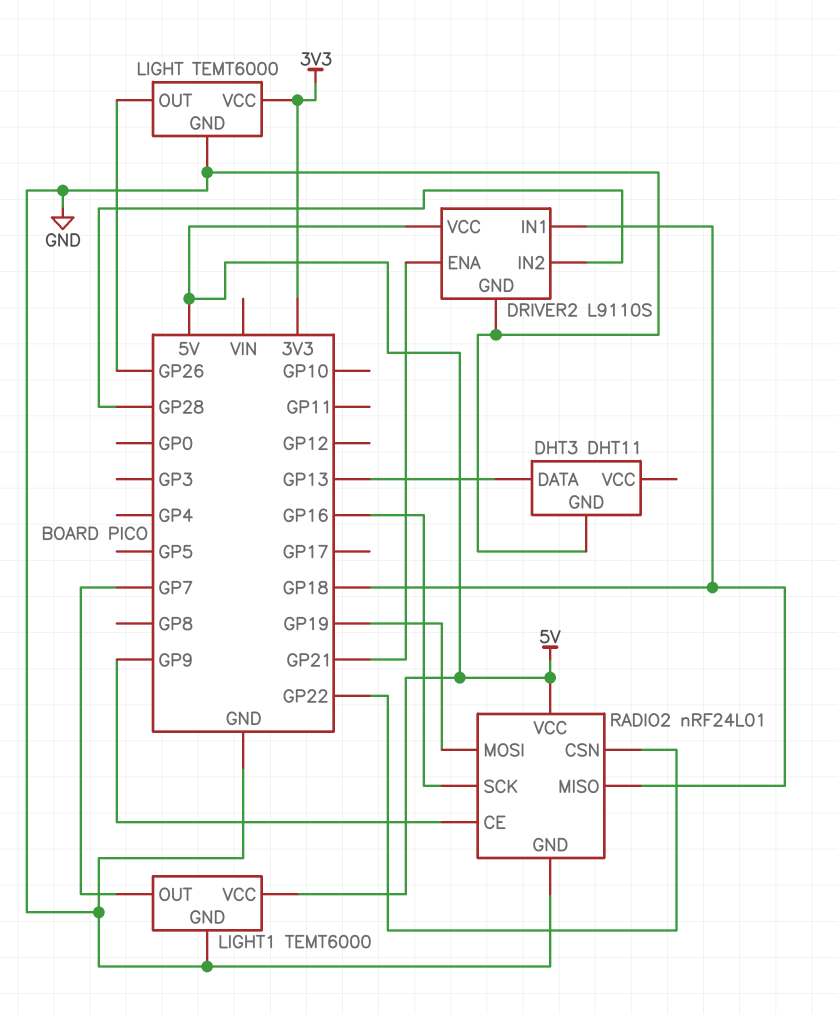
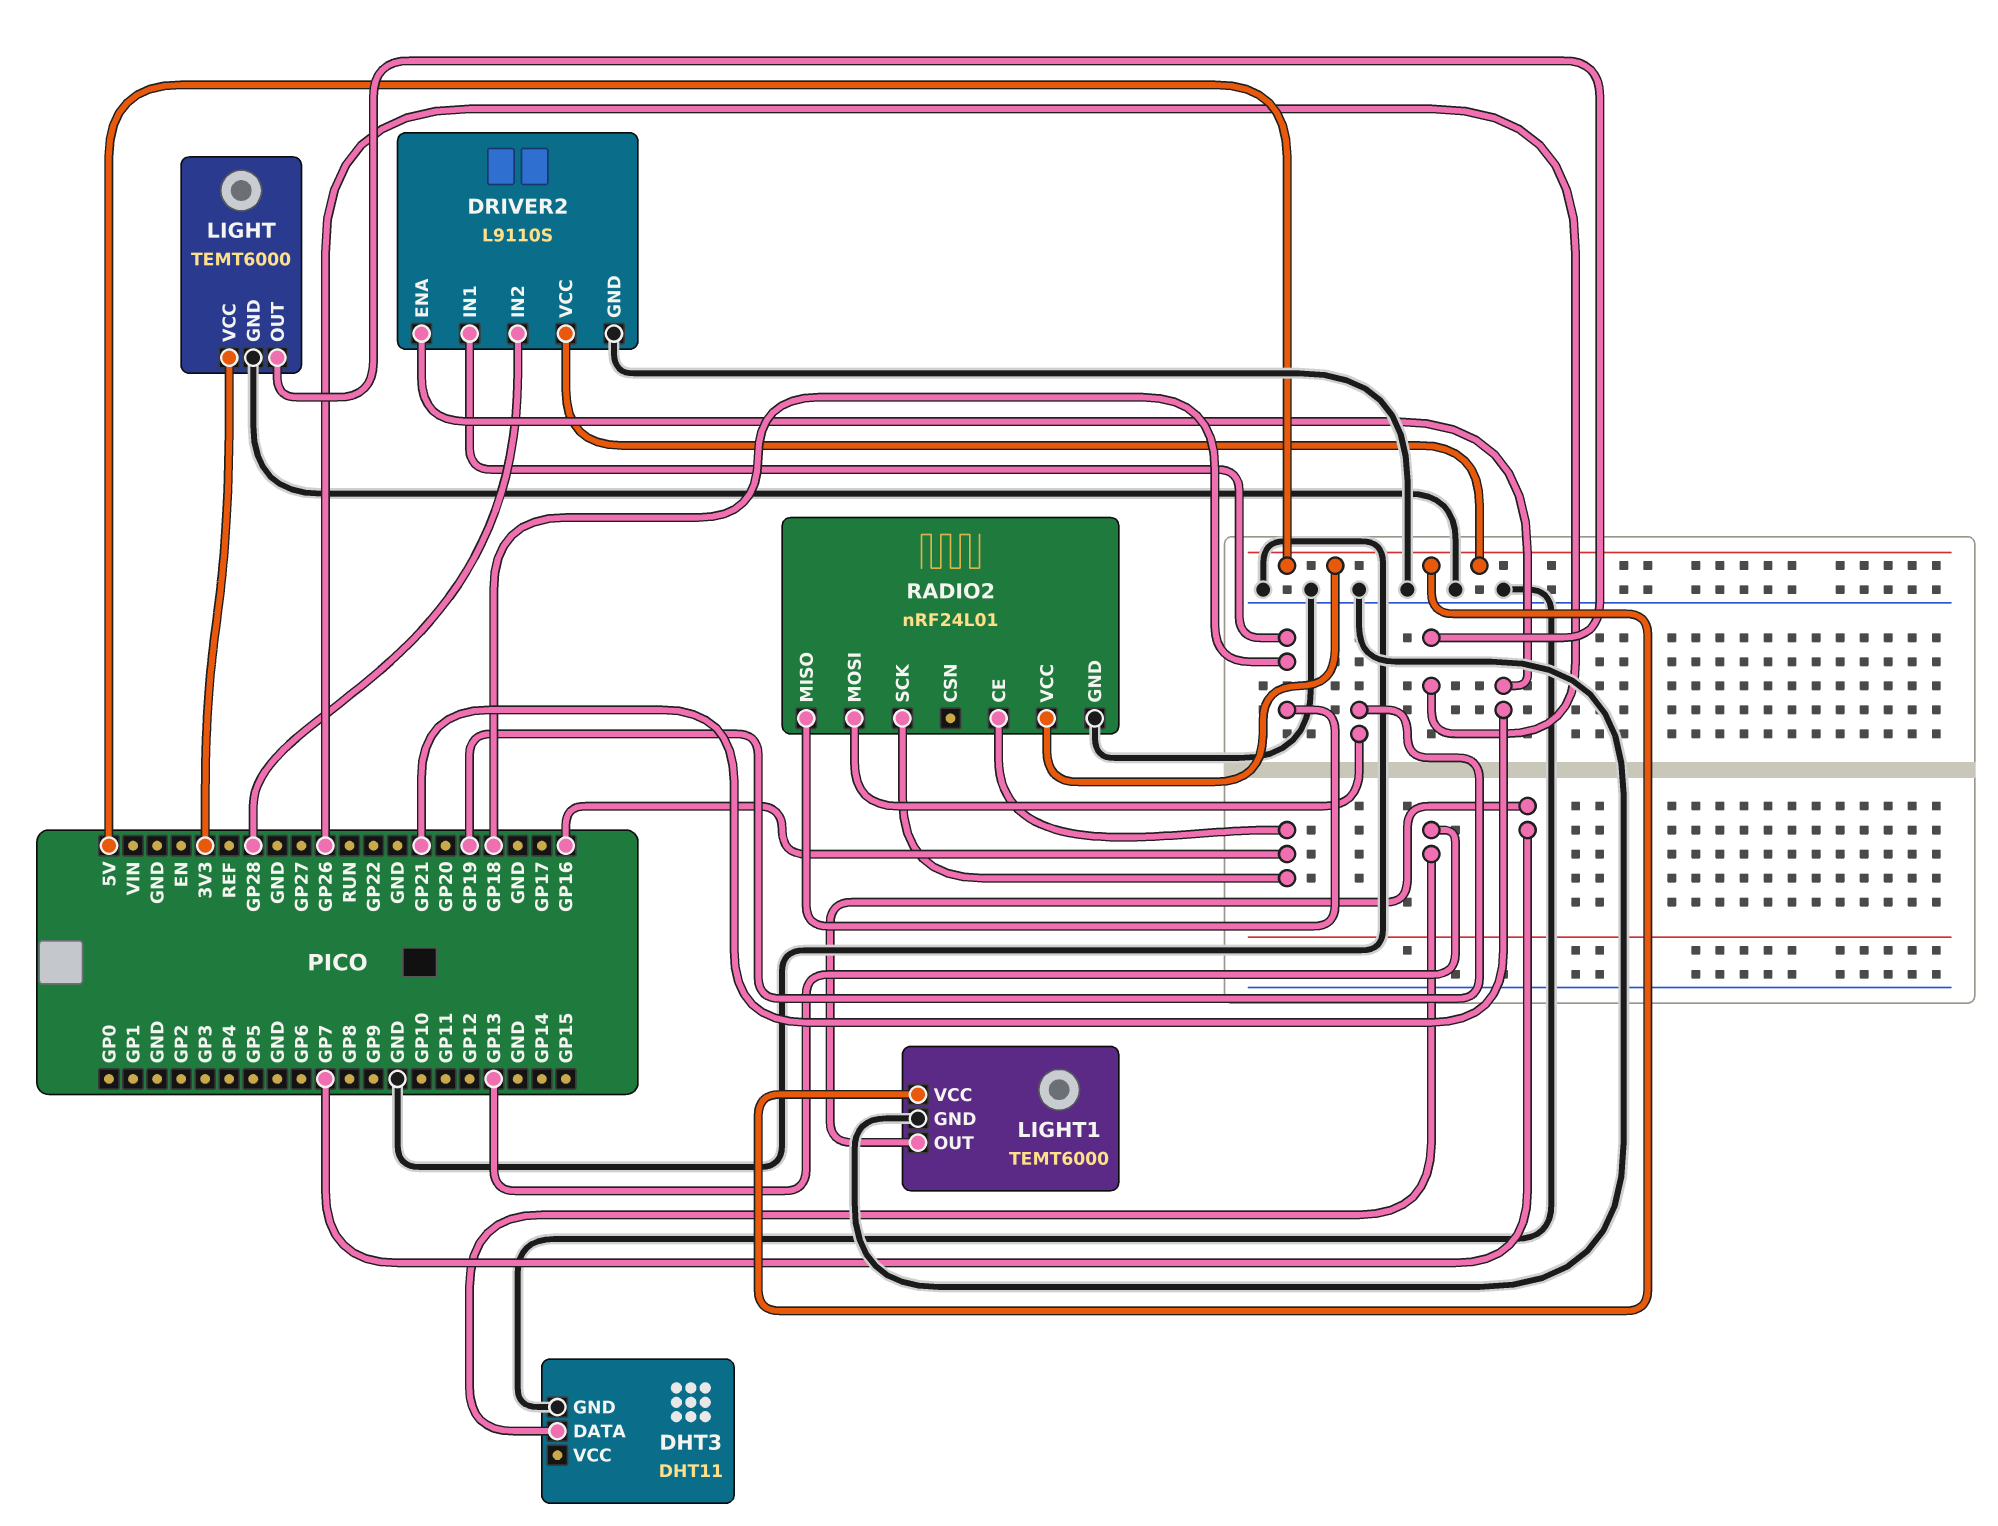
RADIO2 pin CE: GP9 -> GP16
RADIO2 pin CSN: GP22 -> none

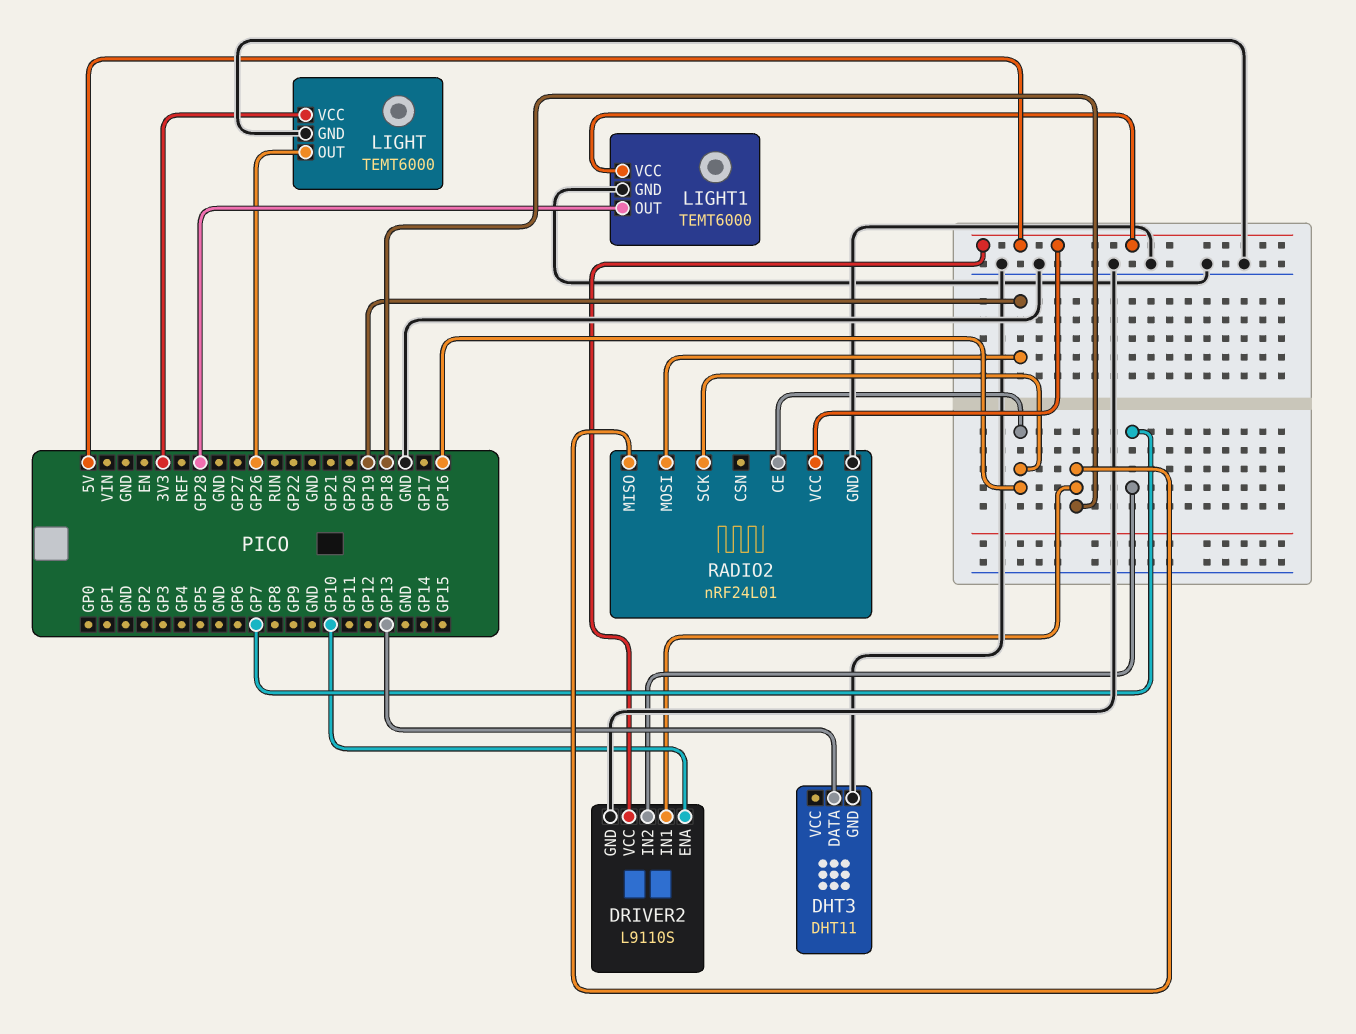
DRIVER2 pin ENA: GP21 -> GP10
DRIVER2 pin IN2: GP28 -> GP7
LIGHT1 pin OUT: GP7 -> GP28

